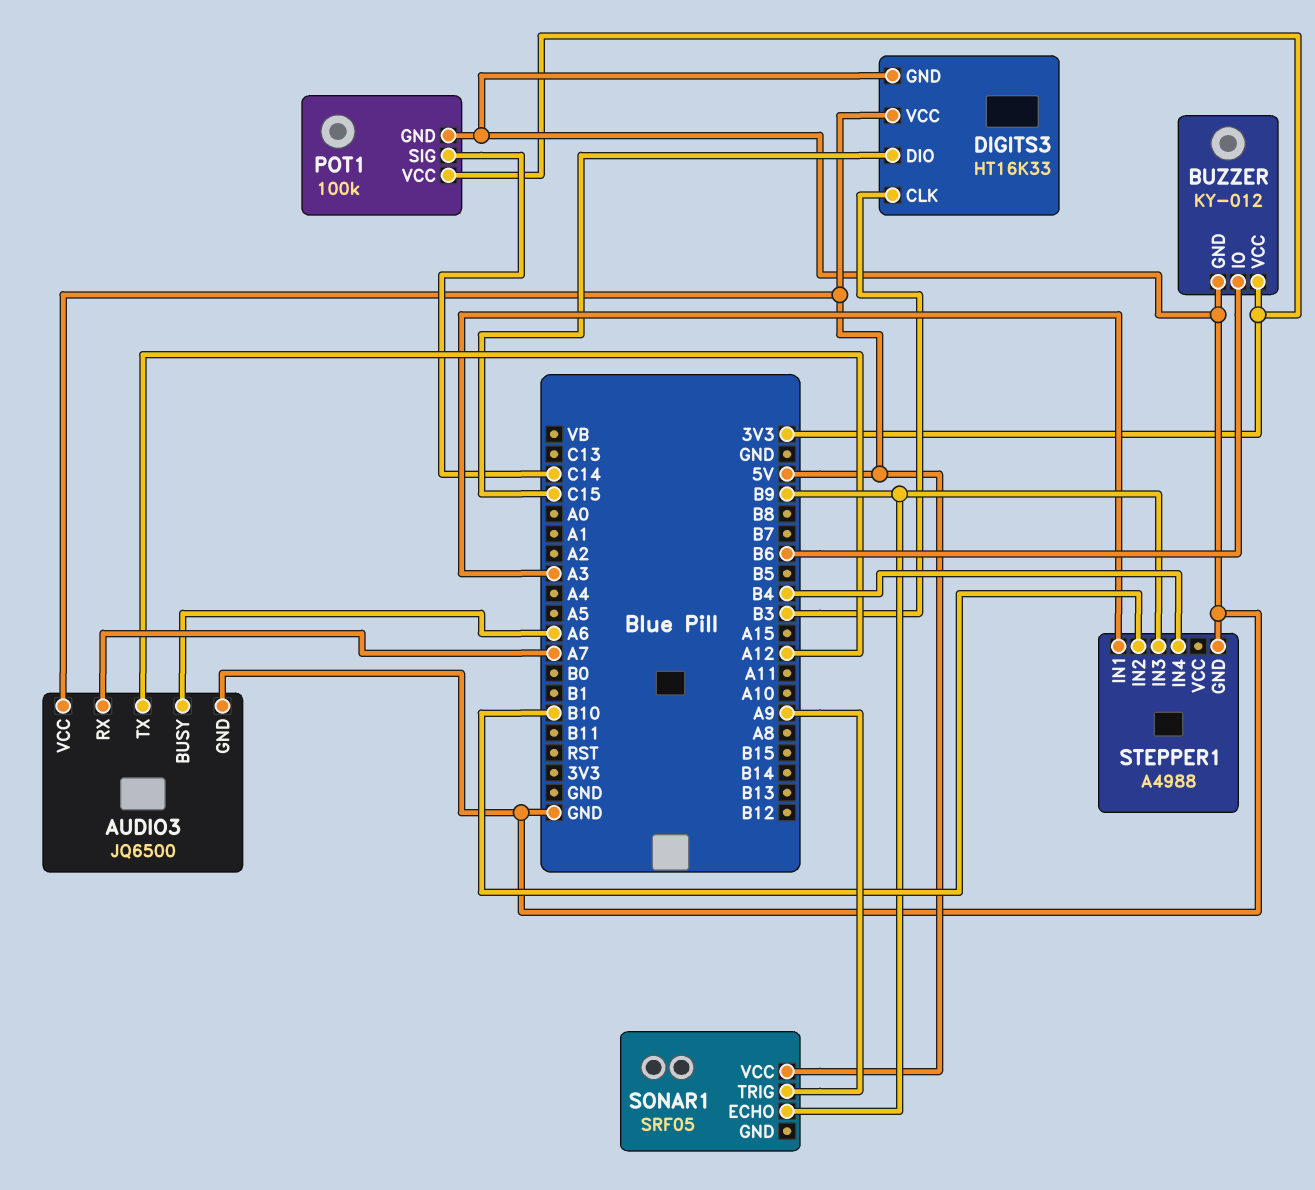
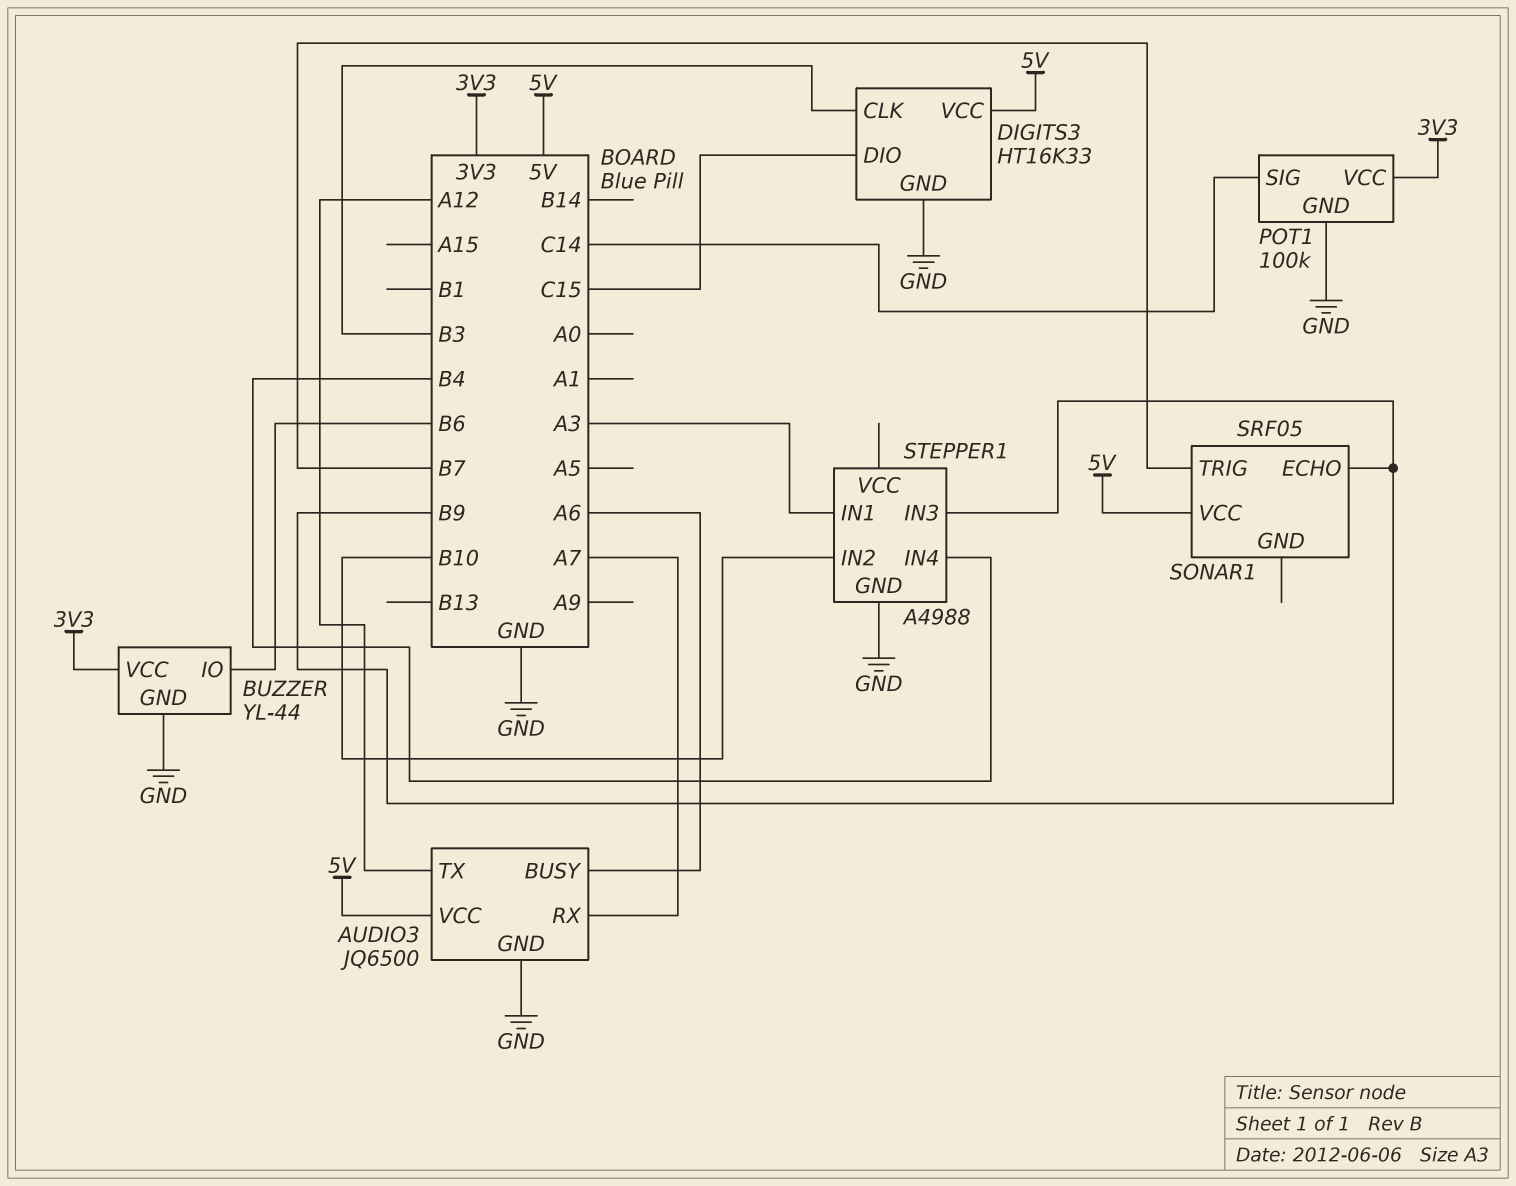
BUZZER: KY-012 -> YL-44
SONAR1 pin TRIG: A9 -> B7

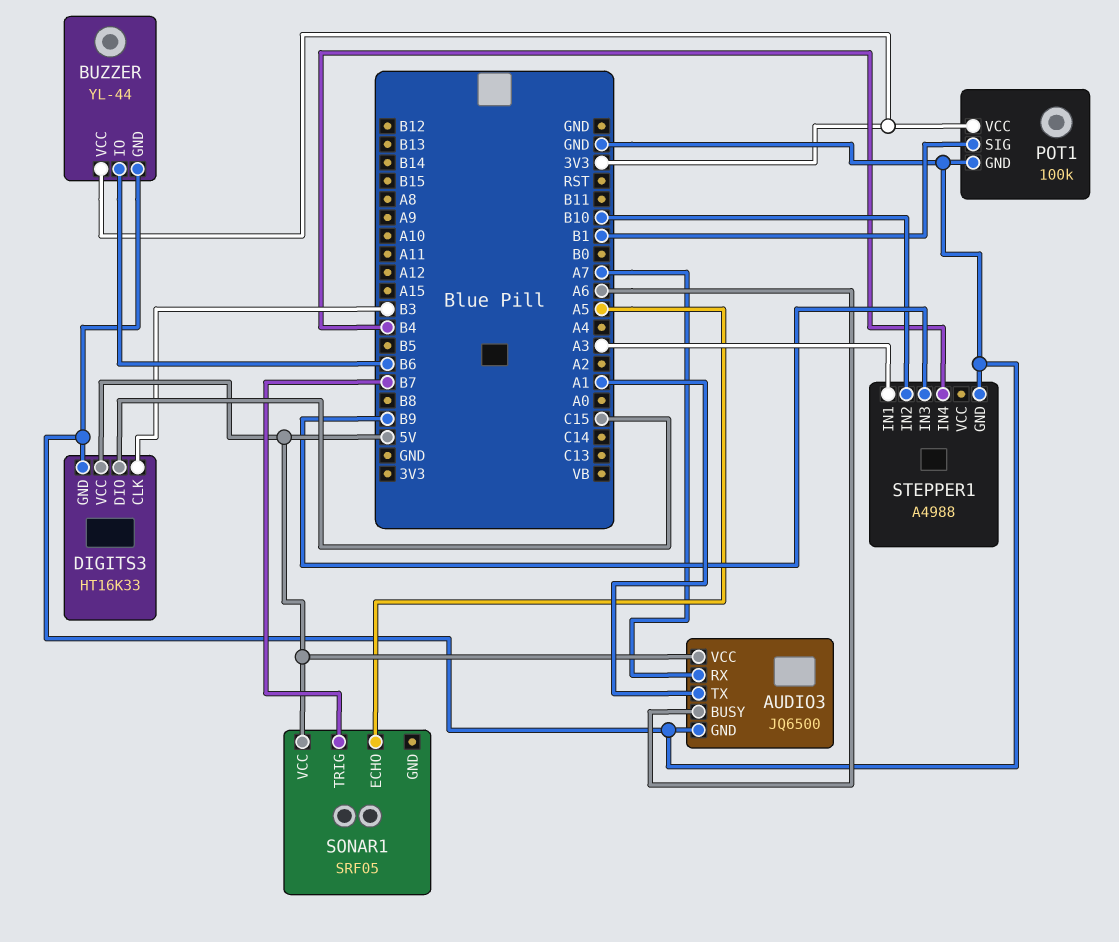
AUDIO3 pin TX: A12 -> A1
POT1 pin SIG: C14 -> B1
SONAR1 pin ECHO: B9 -> A5

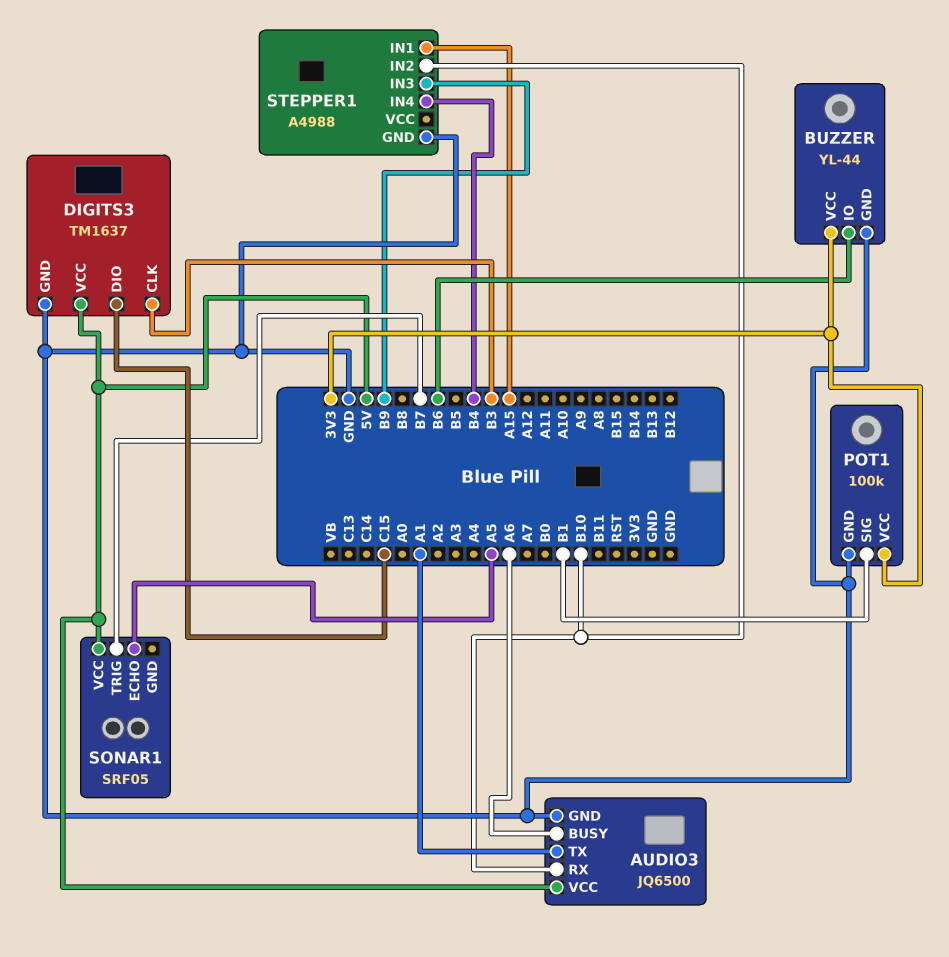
AUDIO3 pin RX: A7 -> B10
DIGITS3: HT16K33 -> TM1637
STEPPER1 pin IN1: A3 -> A15

